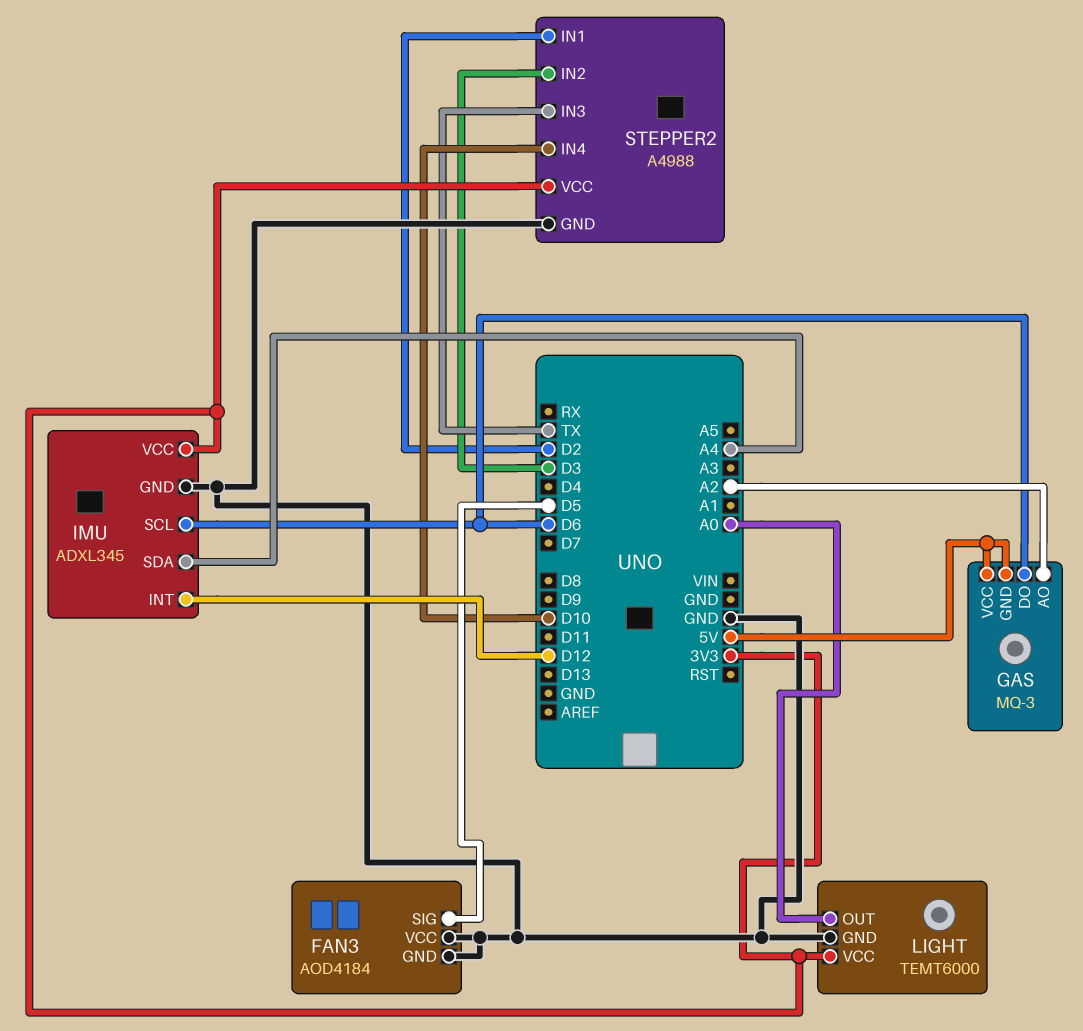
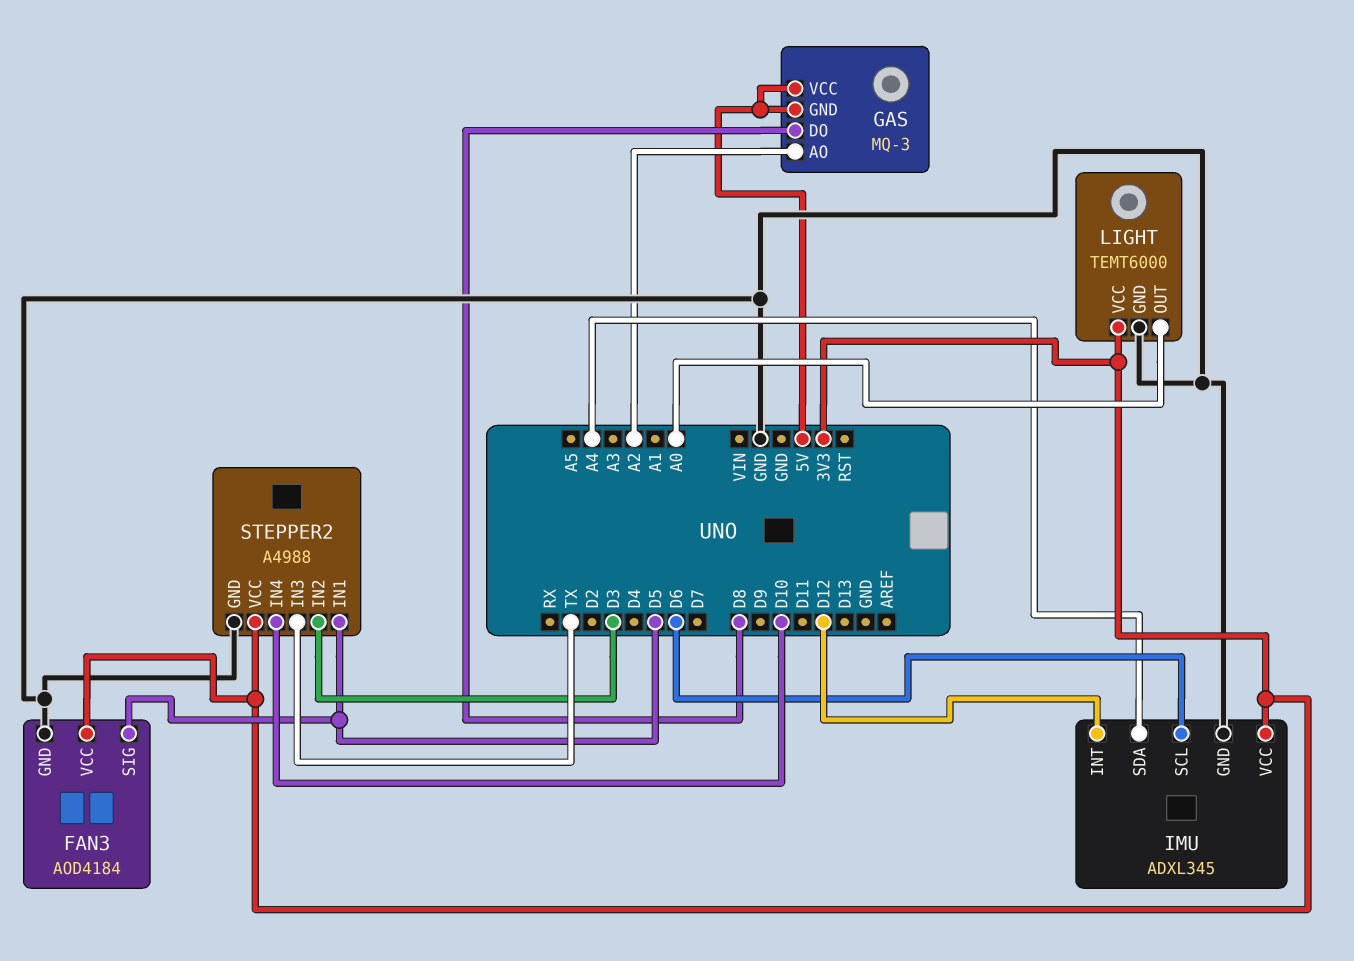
FAN3 pin VCC: GND -> 3V3
GAS pin DO: D6 -> D8
STEPPER2 pin IN1: D2 -> D5

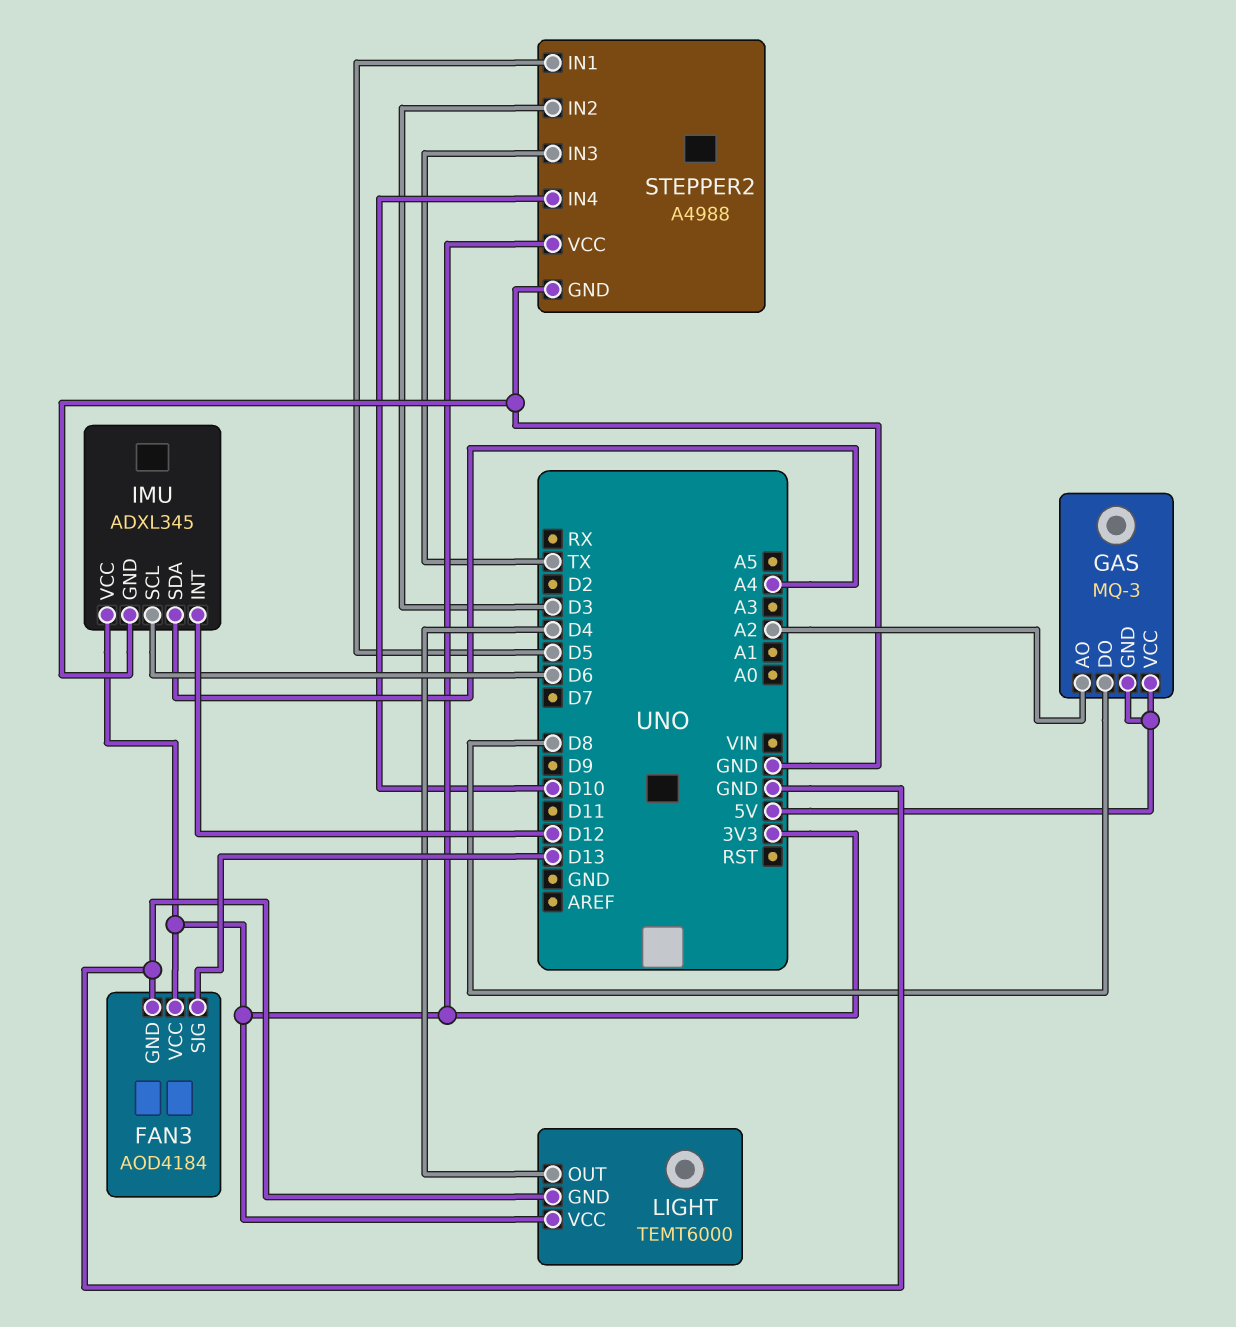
FAN3 pin SIG: D5 -> D13
LIGHT pin OUT: A0 -> D4

